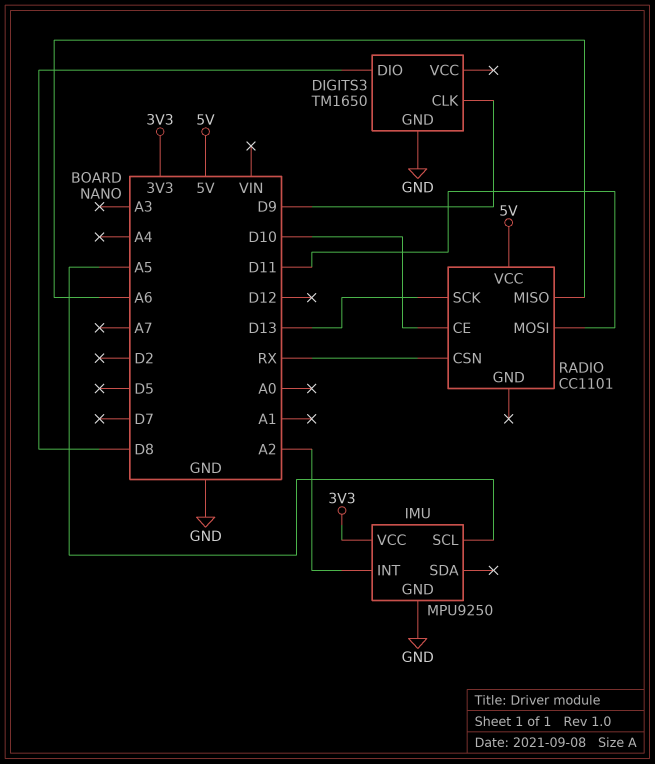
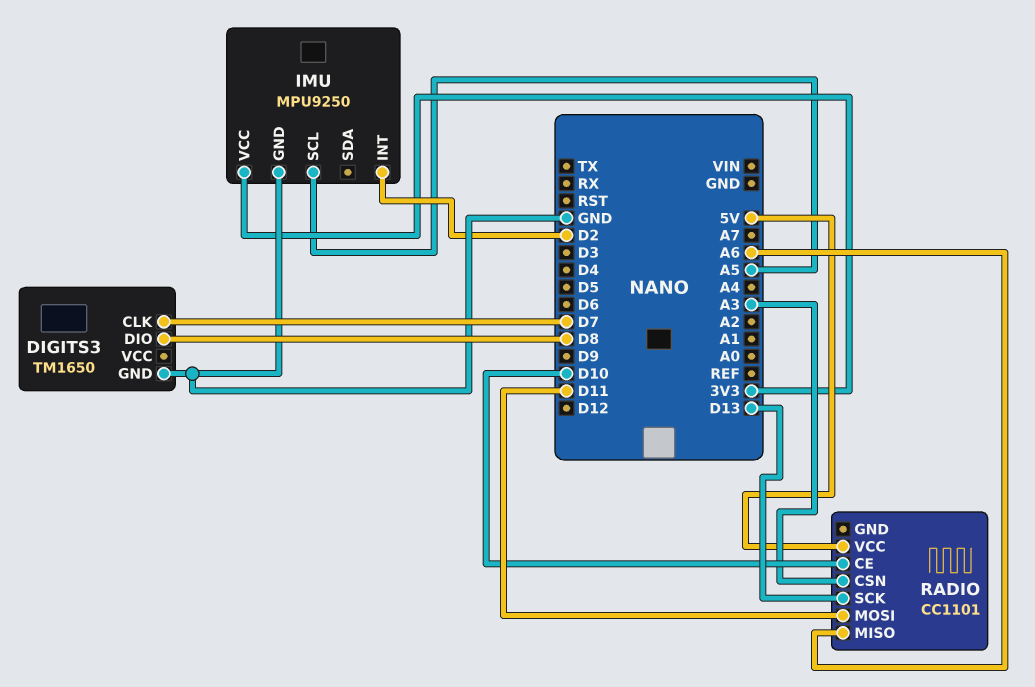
DIGITS3 pin CLK: D9 -> D7
IMU pin INT: A2 -> D2
RADIO pin CSN: RX -> A3

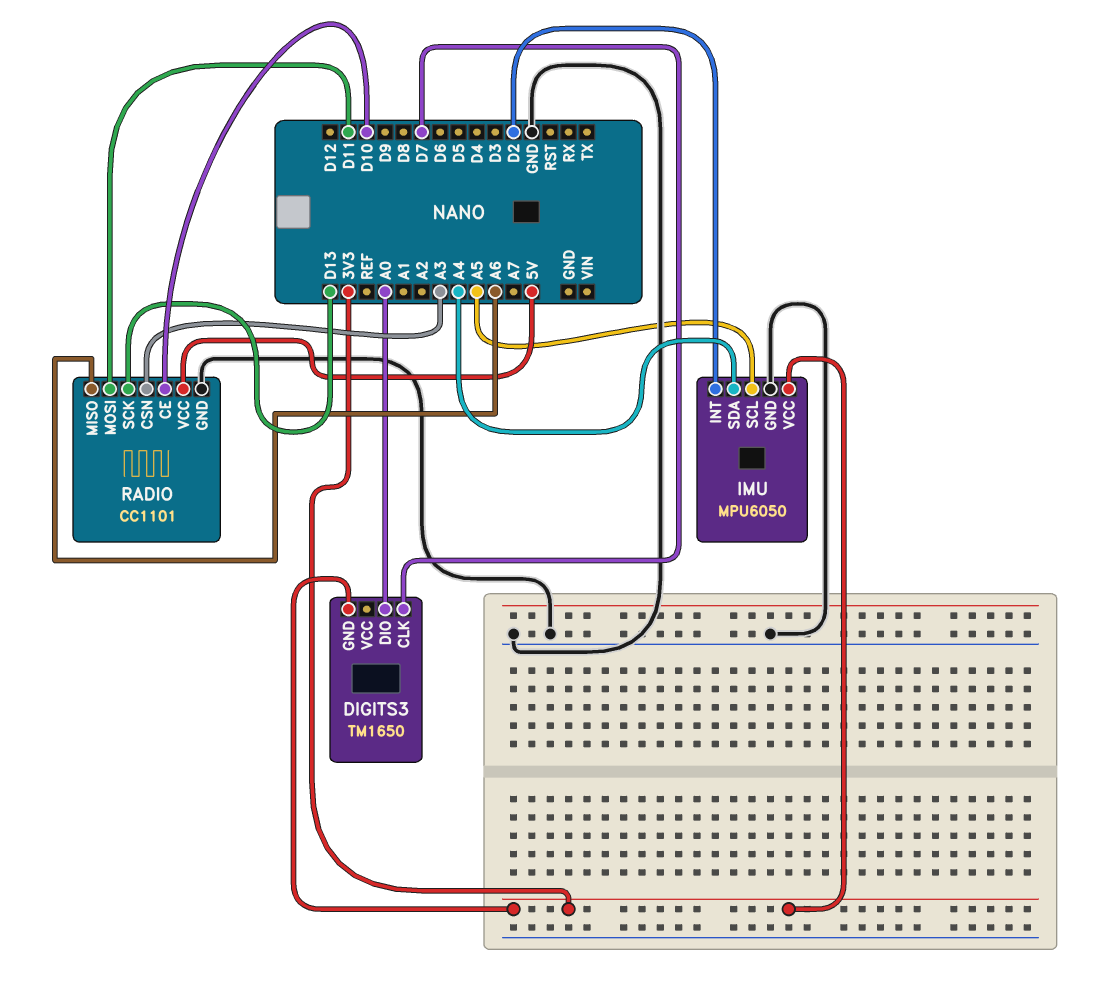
DIGITS3 pin DIO: D8 -> A0
DIGITS3 pin GND: GND -> 3V3
IMU: MPU9250 -> MPU6050
IMU pin SDA: none -> A4
RADIO pin GND: none -> GND

